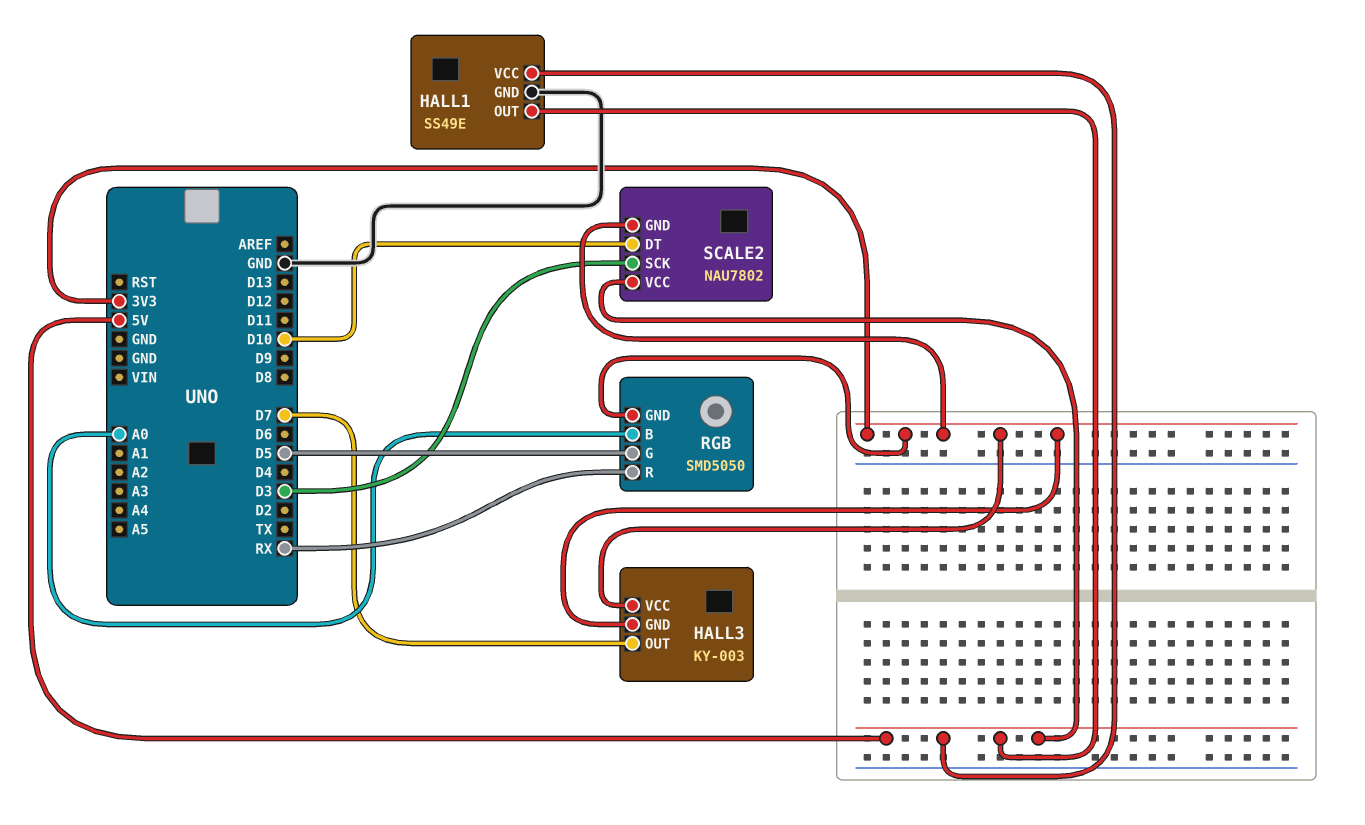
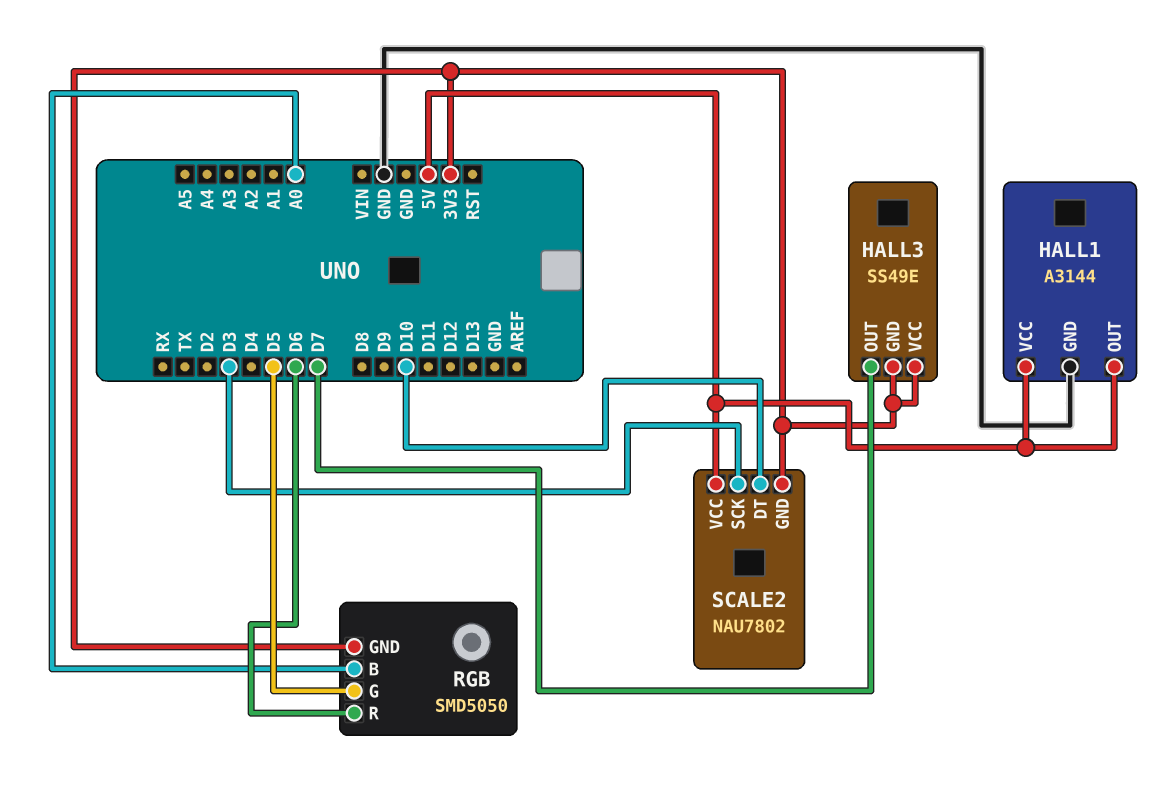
HALL1: SS49E -> A3144
HALL3: KY-003 -> SS49E
RGB pin R: RX -> D6

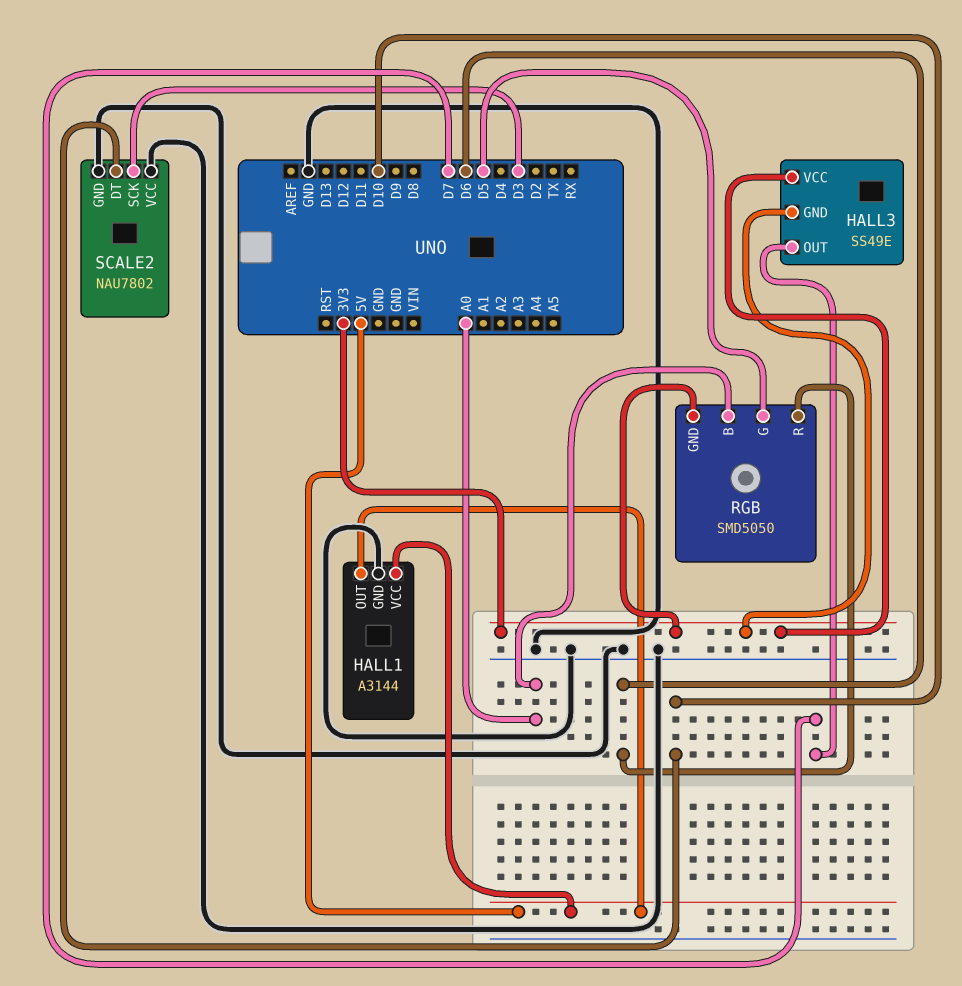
SCALE2 pin GND: 3V3 -> GND
SCALE2 pin VCC: 5V -> GND

